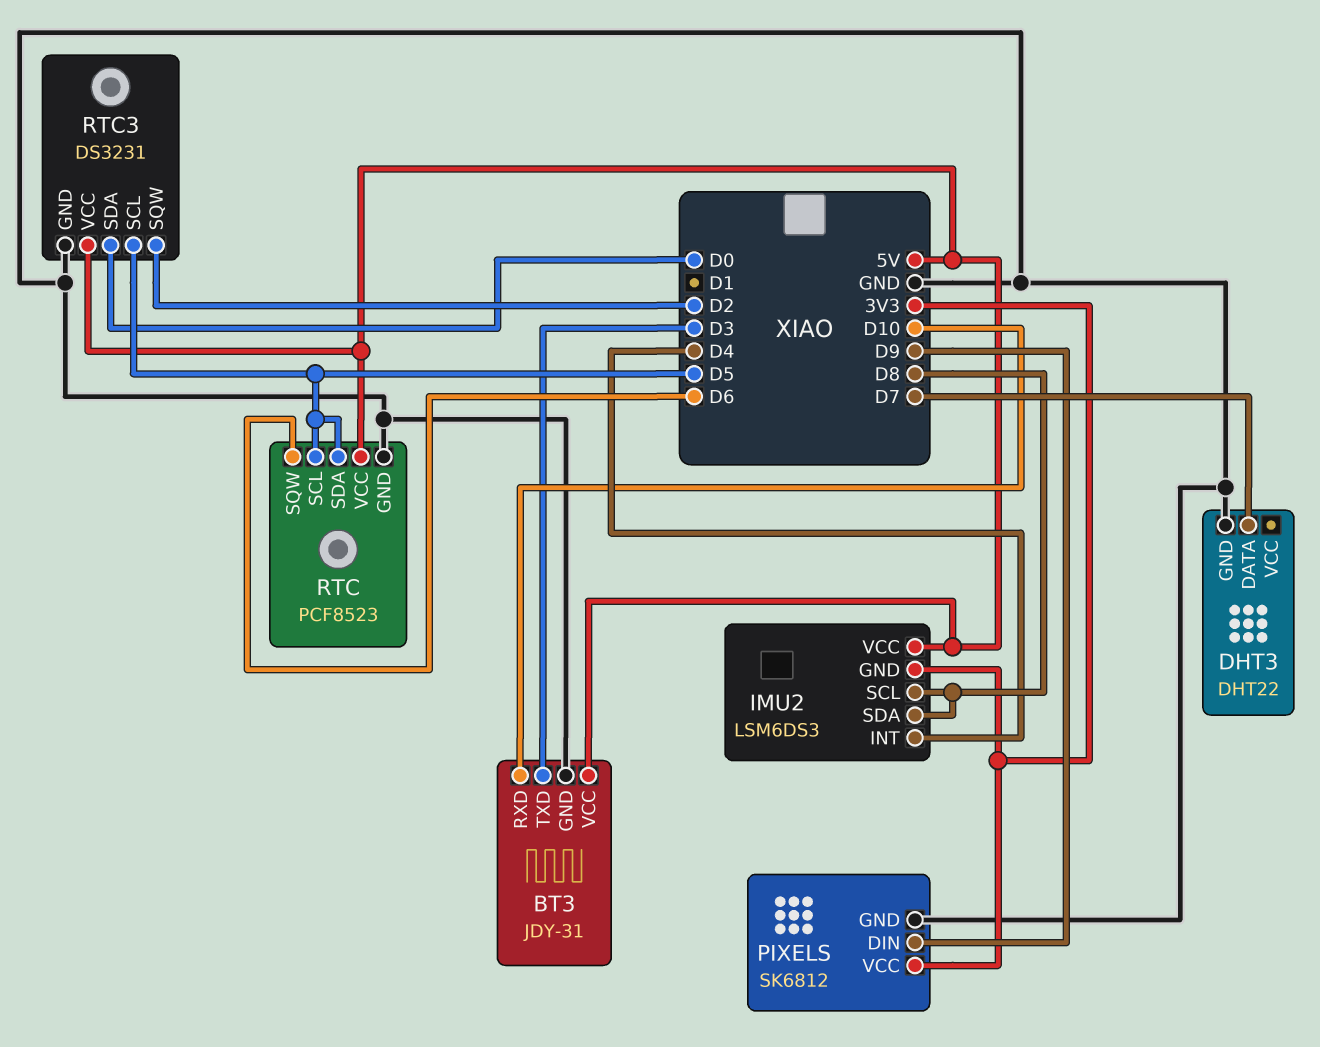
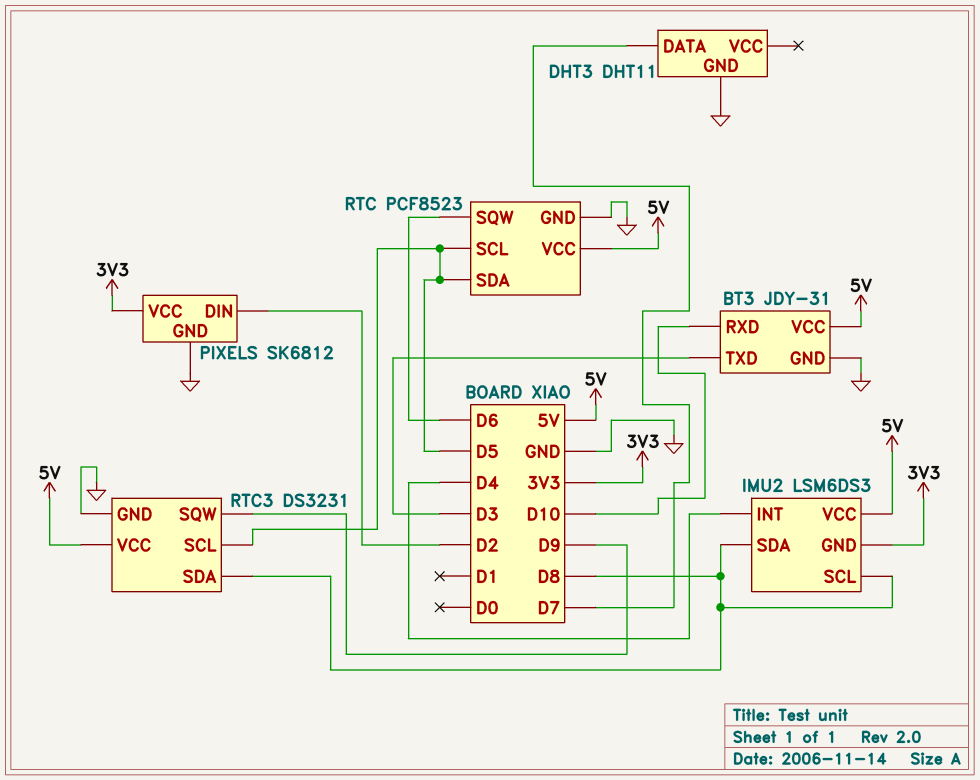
DHT3: DHT22 -> DHT11
PIXELS pin DIN: D9 -> D2
RTC3 pin SDA: D0 -> D8
RTC3 pin SQW: D2 -> D9

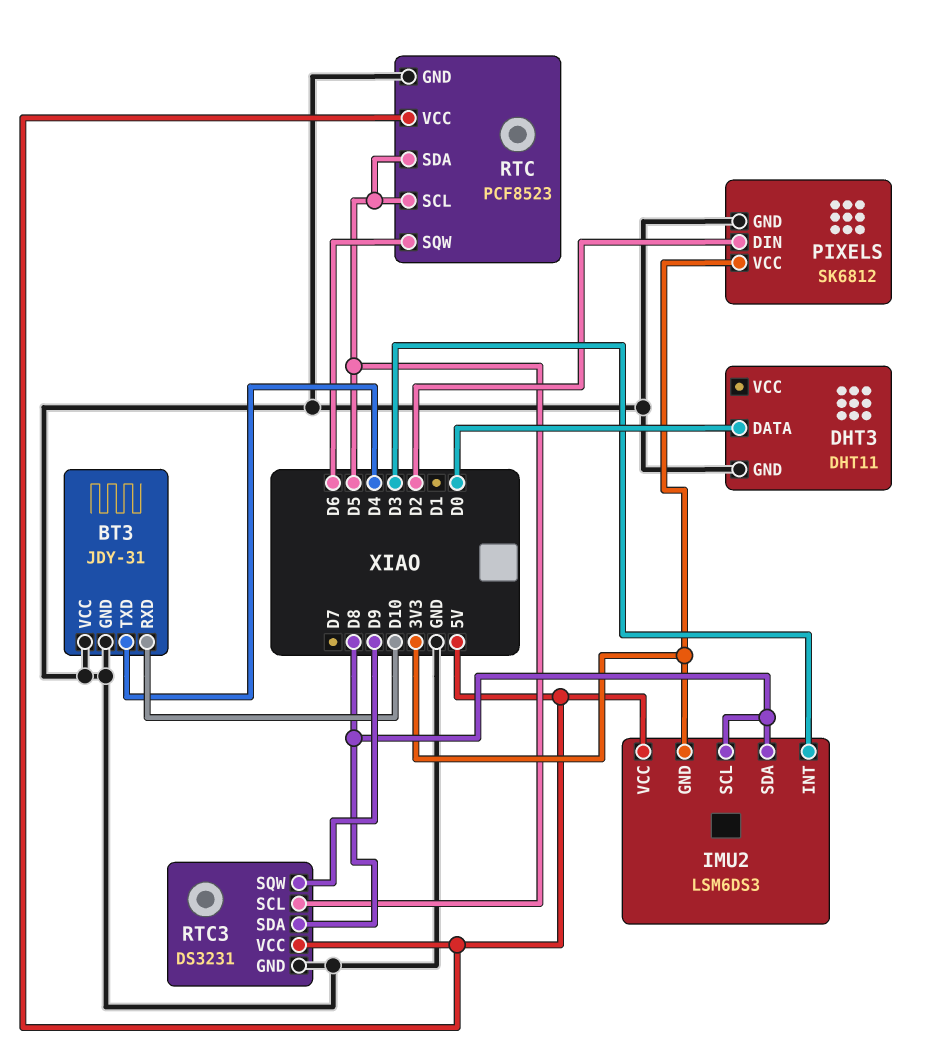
BT3 pin TXD: D3 -> D4
BT3 pin VCC: 5V -> GND
DHT3 pin DATA: D7 -> D0
IMU2 pin INT: D4 -> D3

